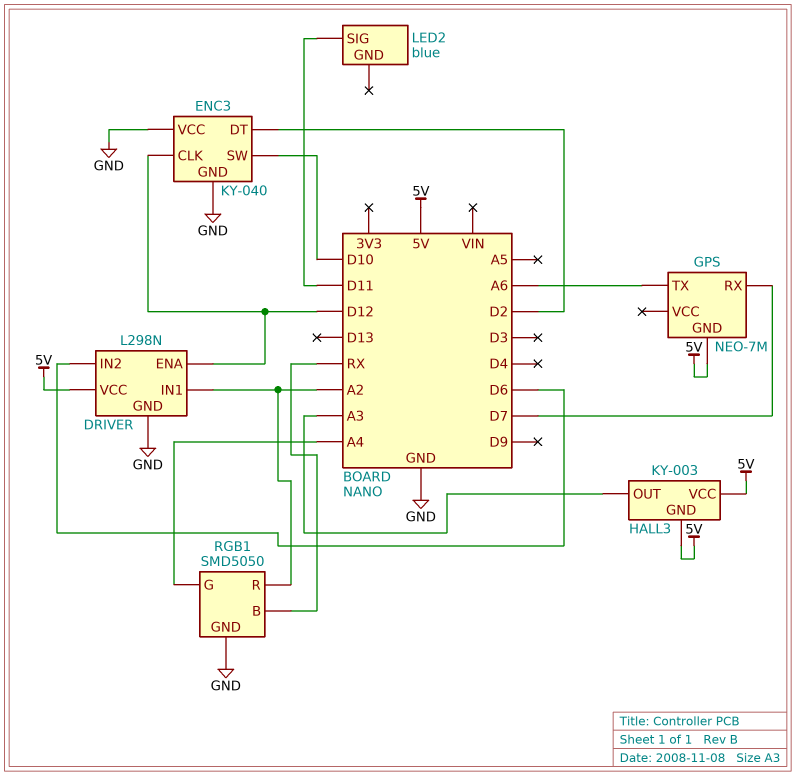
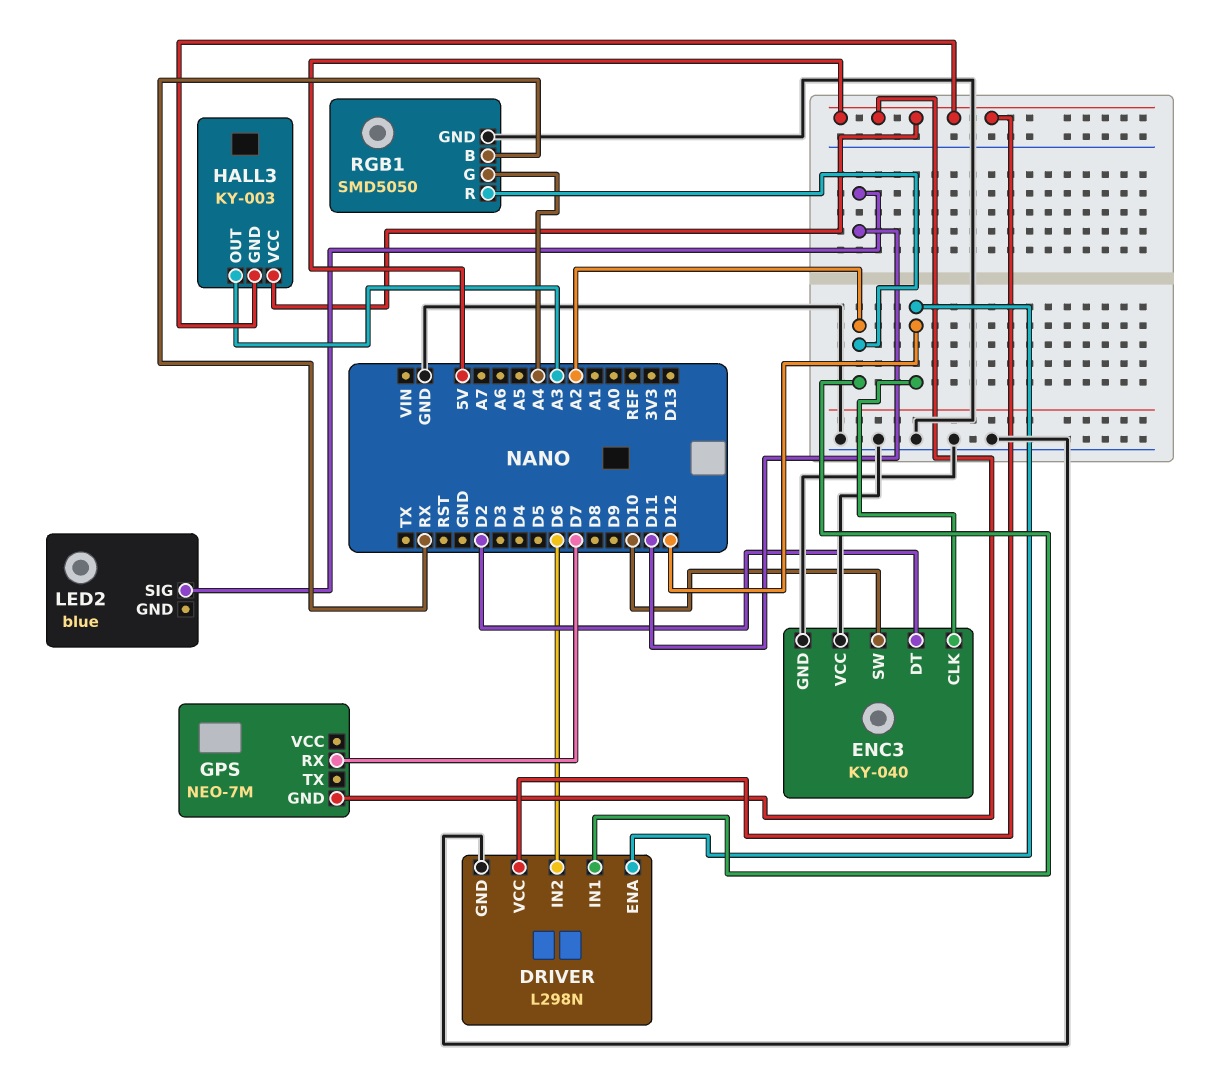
GPS pin TX: A6 -> none

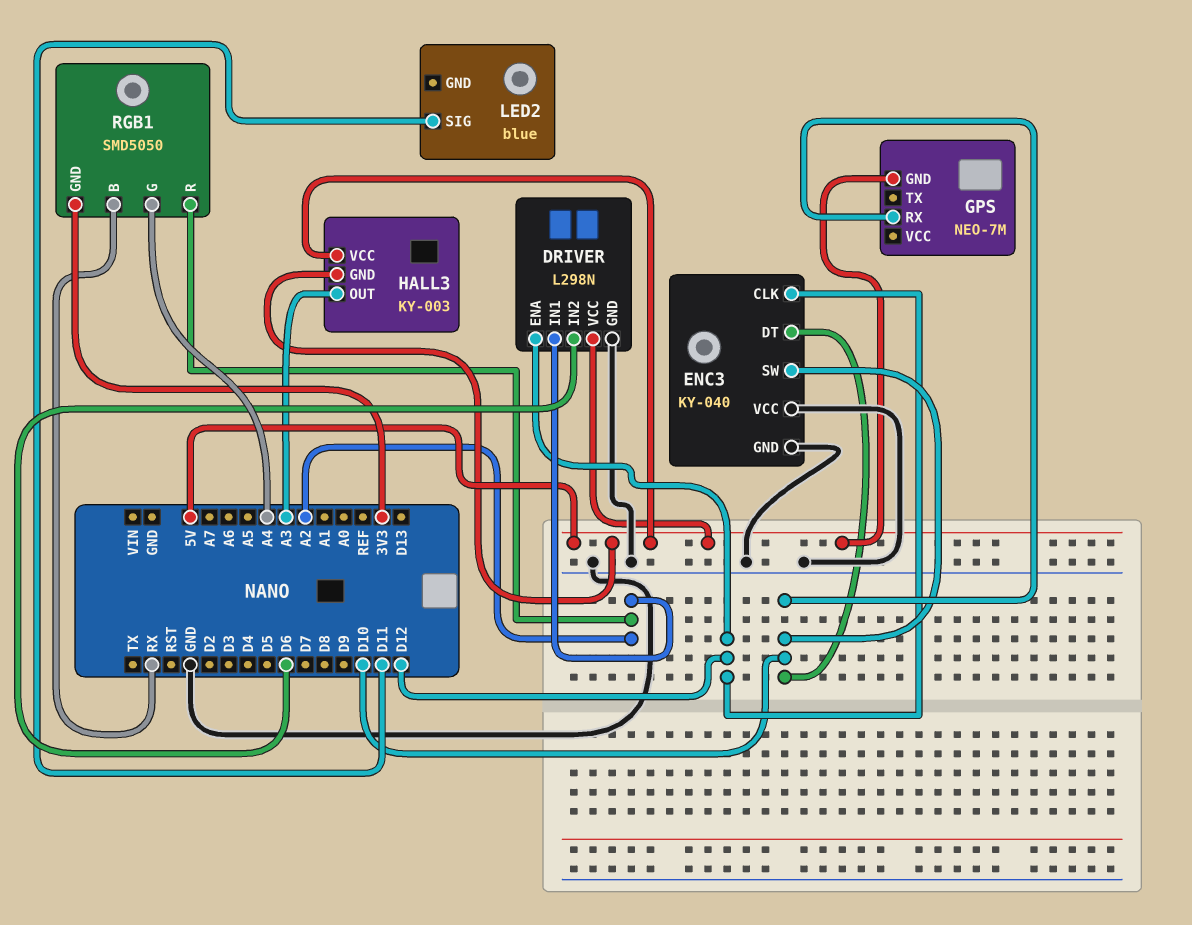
ENC3 pin DT: D2 -> D10
GPS pin RX: D7 -> D10
RGB1 pin GND: GND -> 3V3

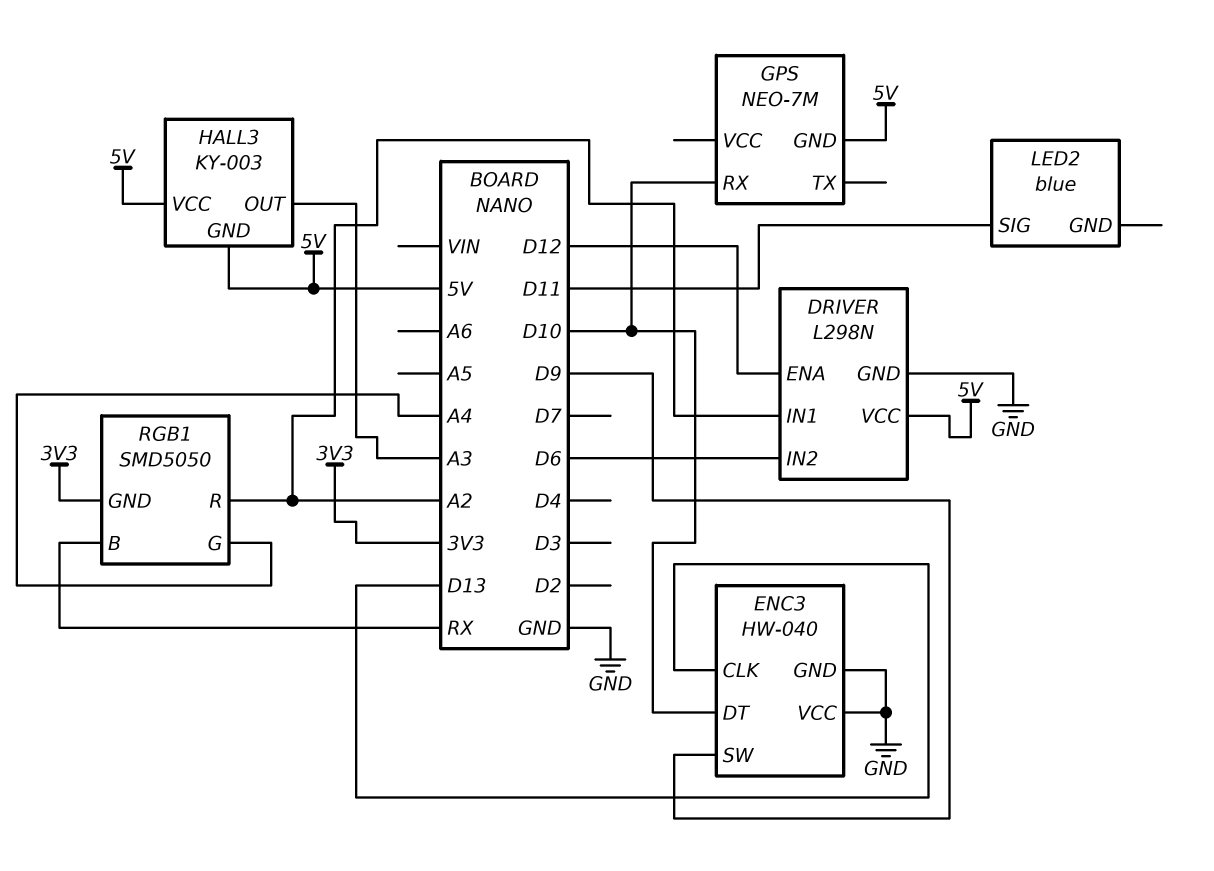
ENC3: KY-040 -> HW-040
ENC3 pin CLK: D12 -> D13
ENC3 pin SW: D10 -> D9

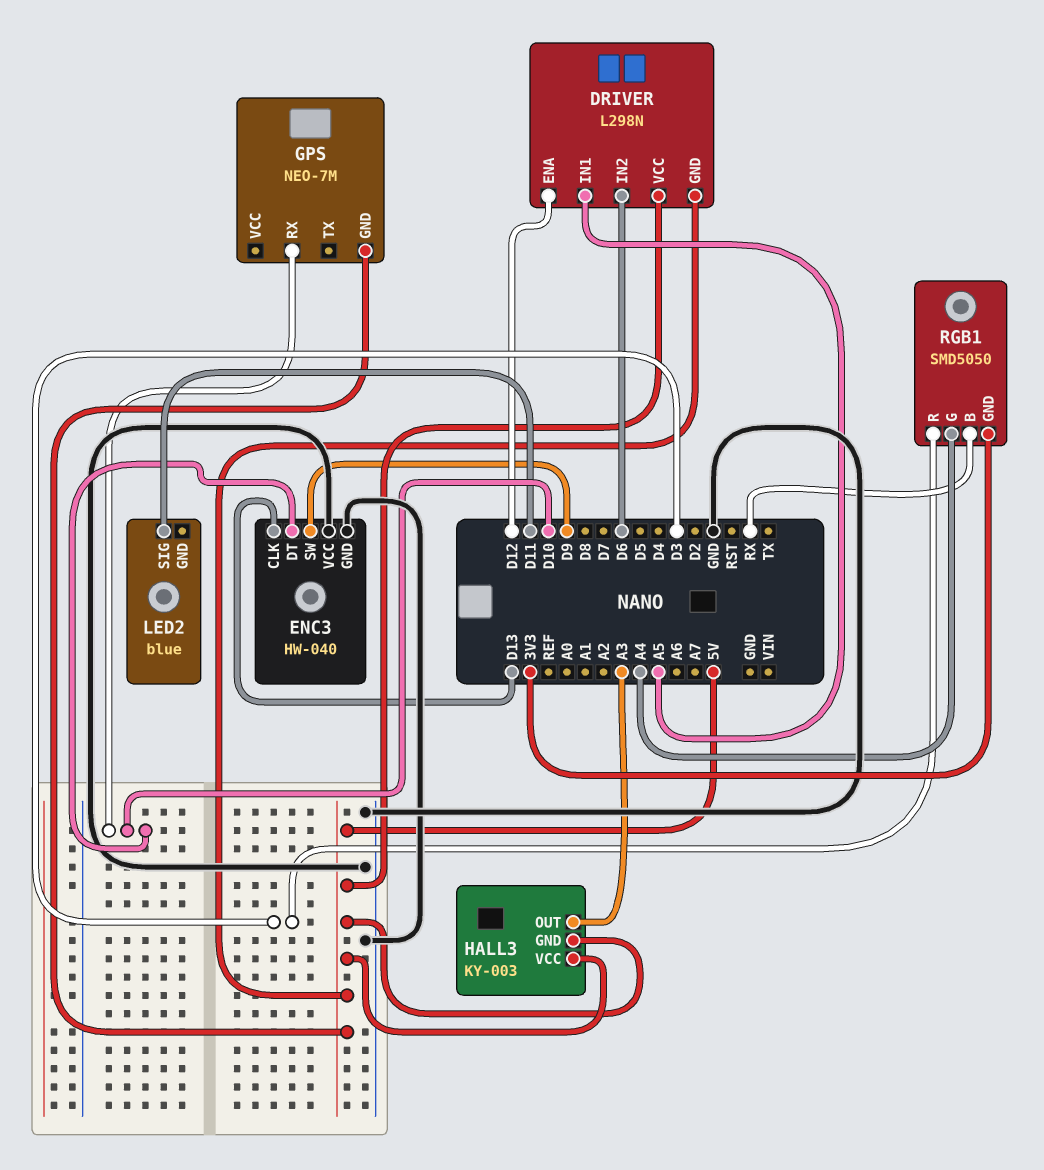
DRIVER pin GND: GND -> 5V
DRIVER pin IN1: A2 -> A5
RGB1 pin R: A2 -> D3

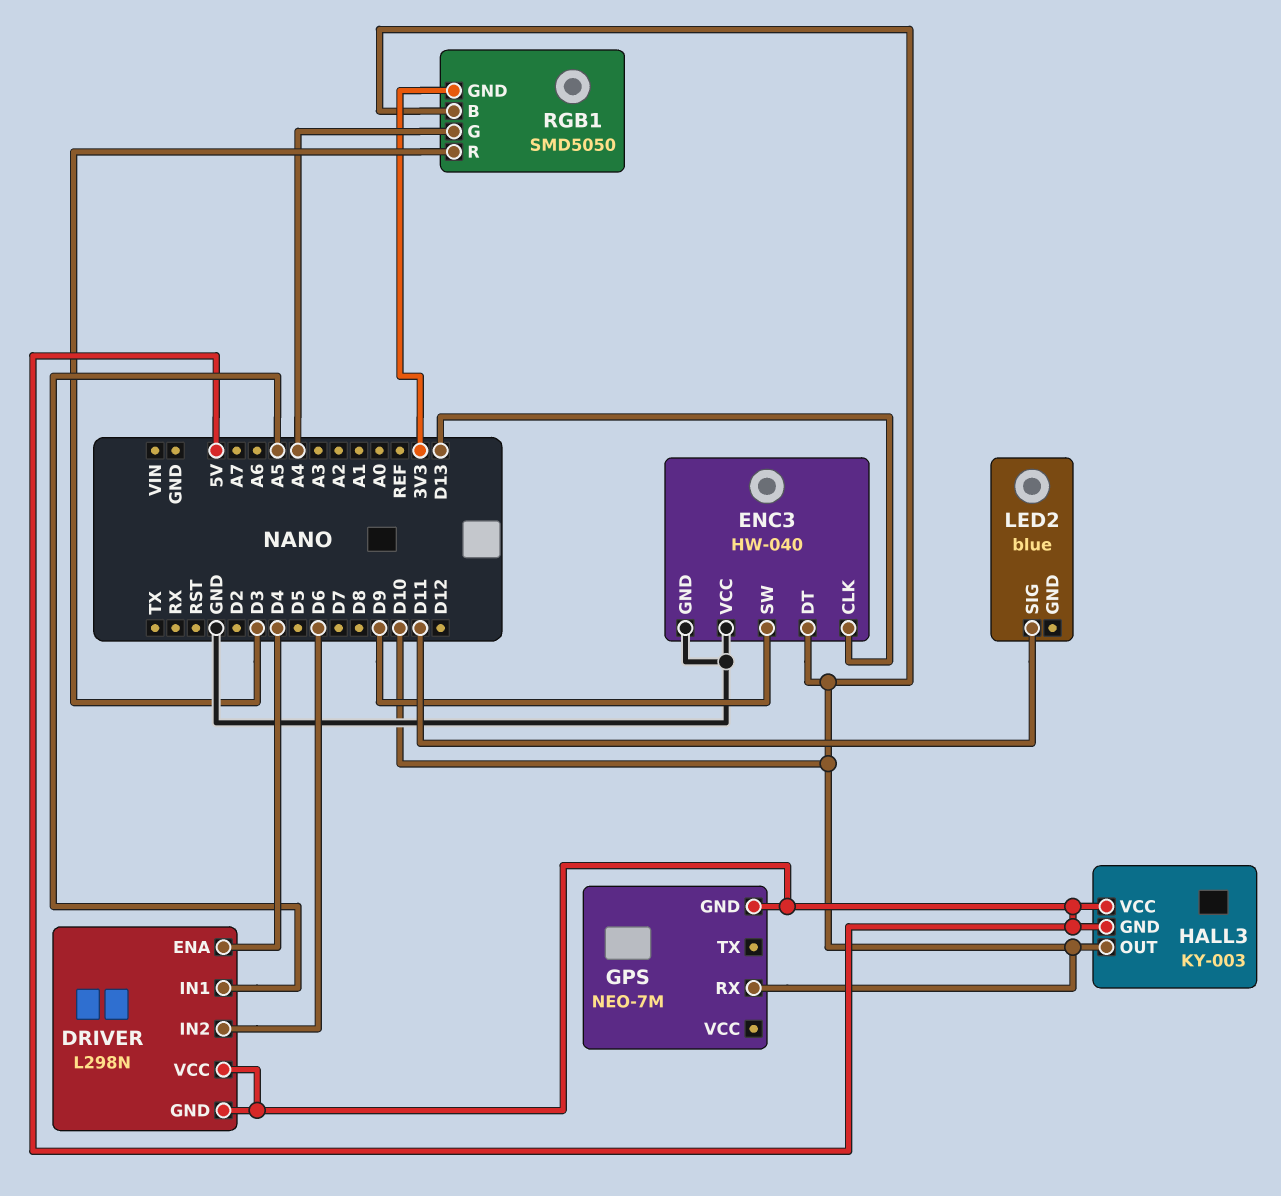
DRIVER pin ENA: D12 -> D4
HALL3 pin OUT: A3 -> D10
RGB1 pin B: RX -> D10

